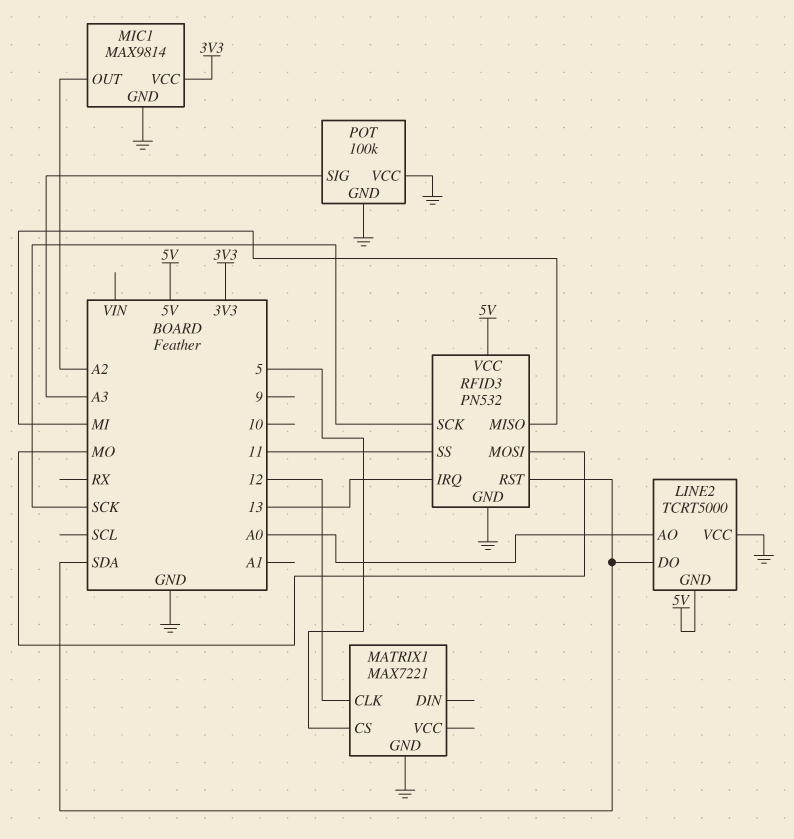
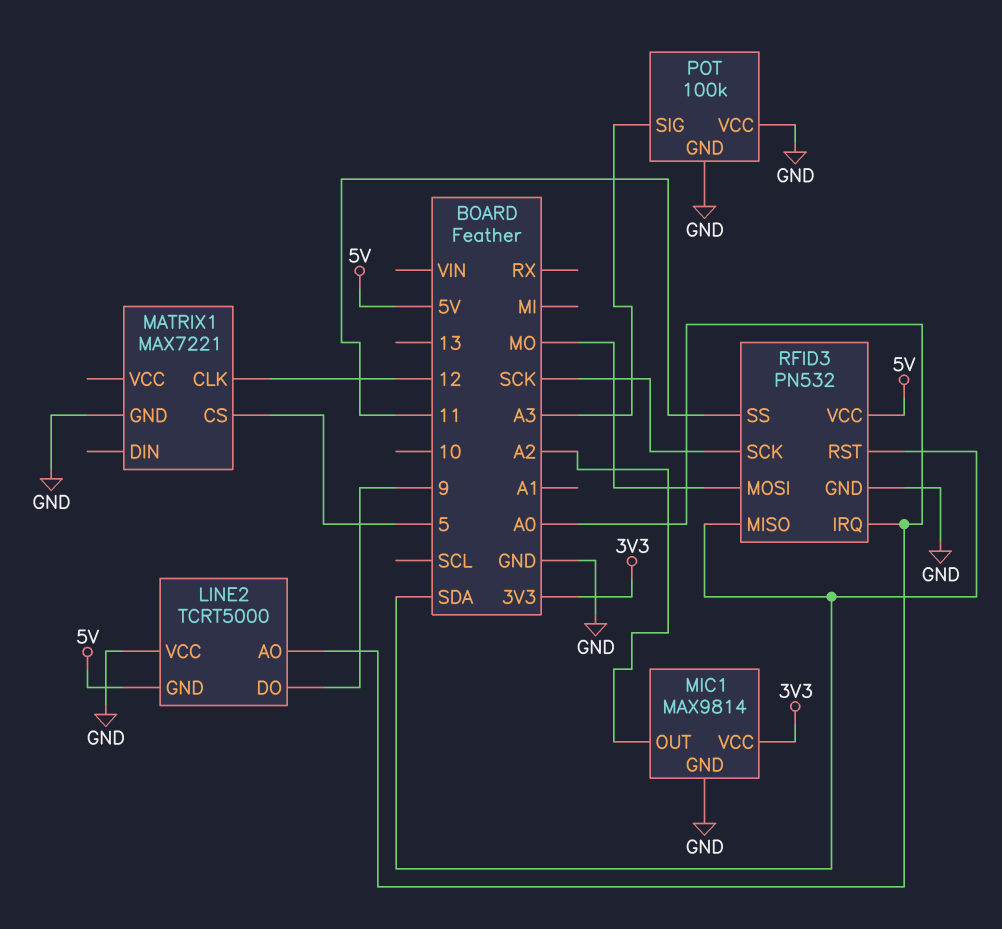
LINE2 pin DO: SDA -> 9
RFID3 pin IRQ: 13 -> A0
RFID3 pin MISO: MI -> SDA

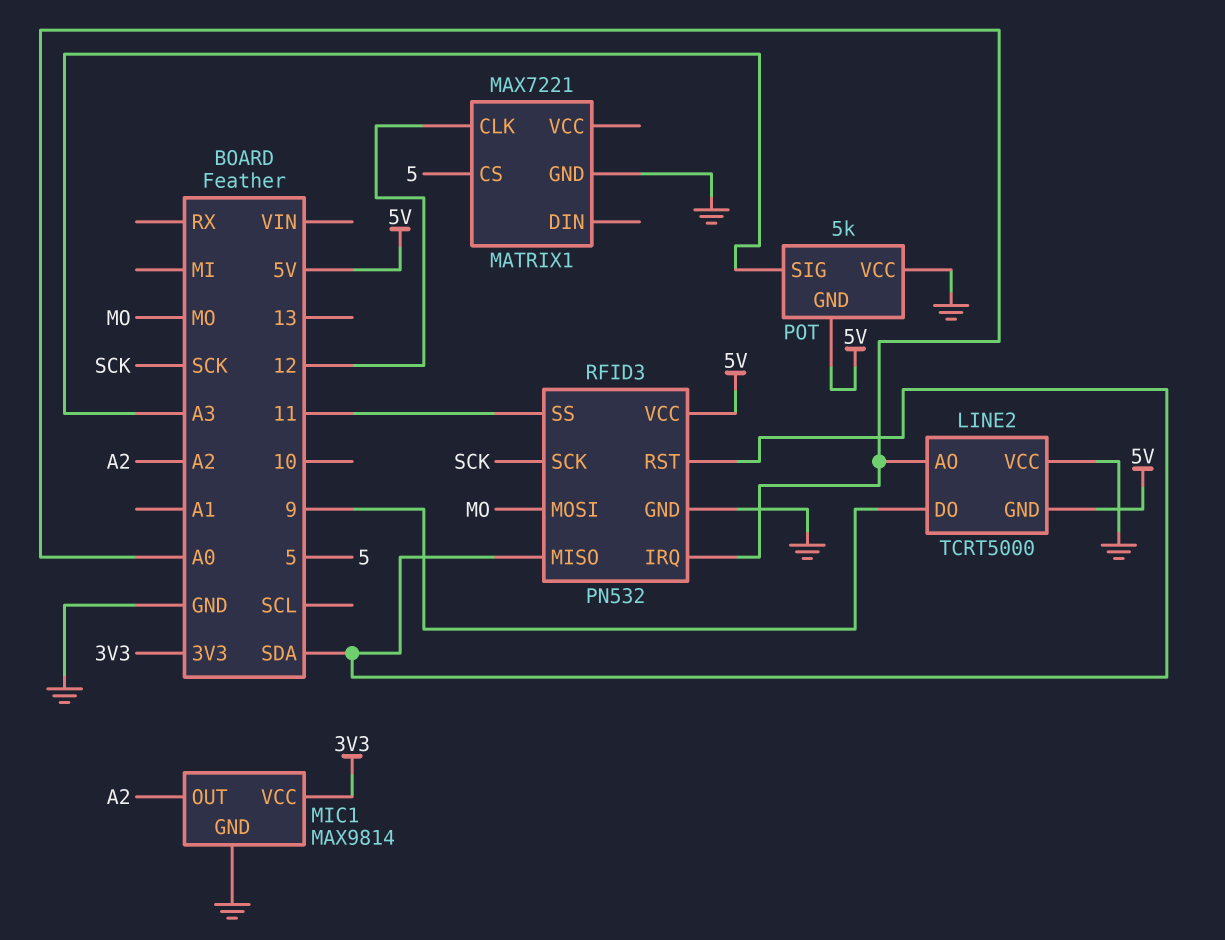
POT: 100k -> 5k
POT pin GND: GND -> 5V

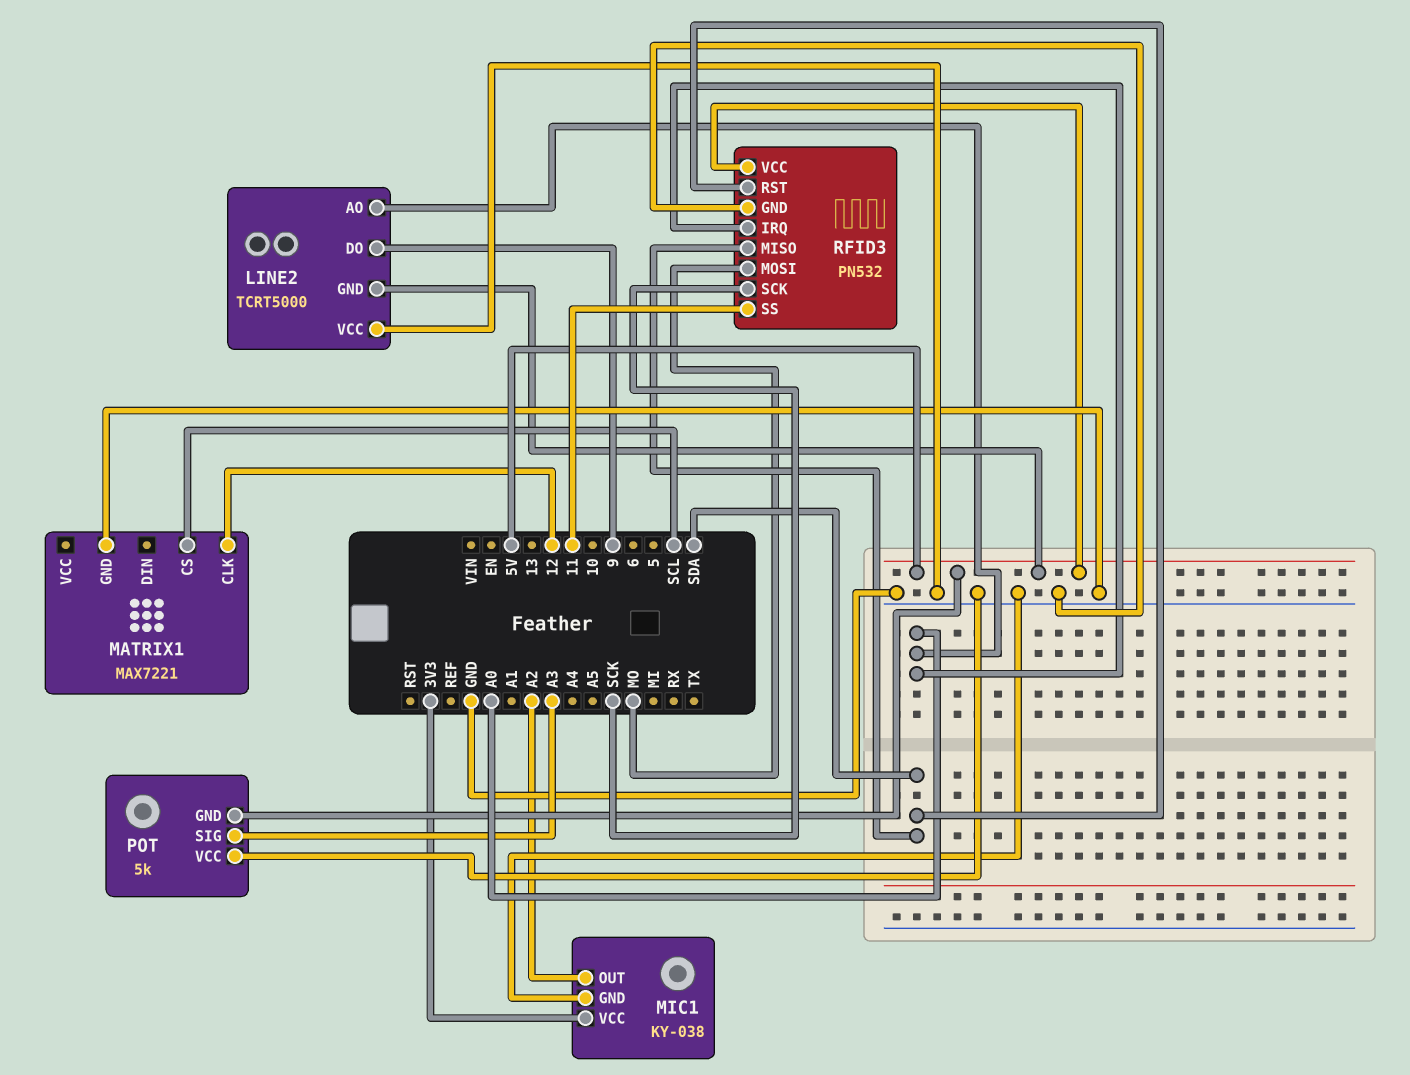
MATRIX1 pin CS: 5 -> SCL
MIC1: MAX9814 -> KY-038

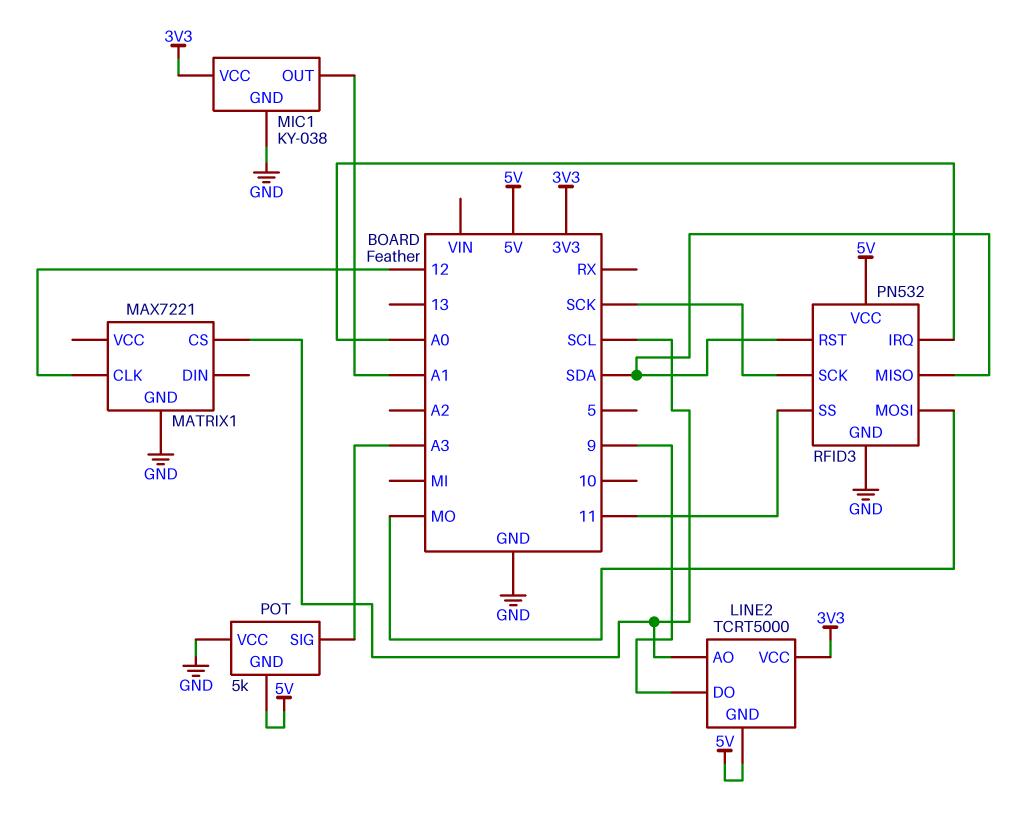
LINE2 pin AO: A0 -> SCL
LINE2 pin VCC: GND -> 3V3
MIC1 pin OUT: A2 -> A1

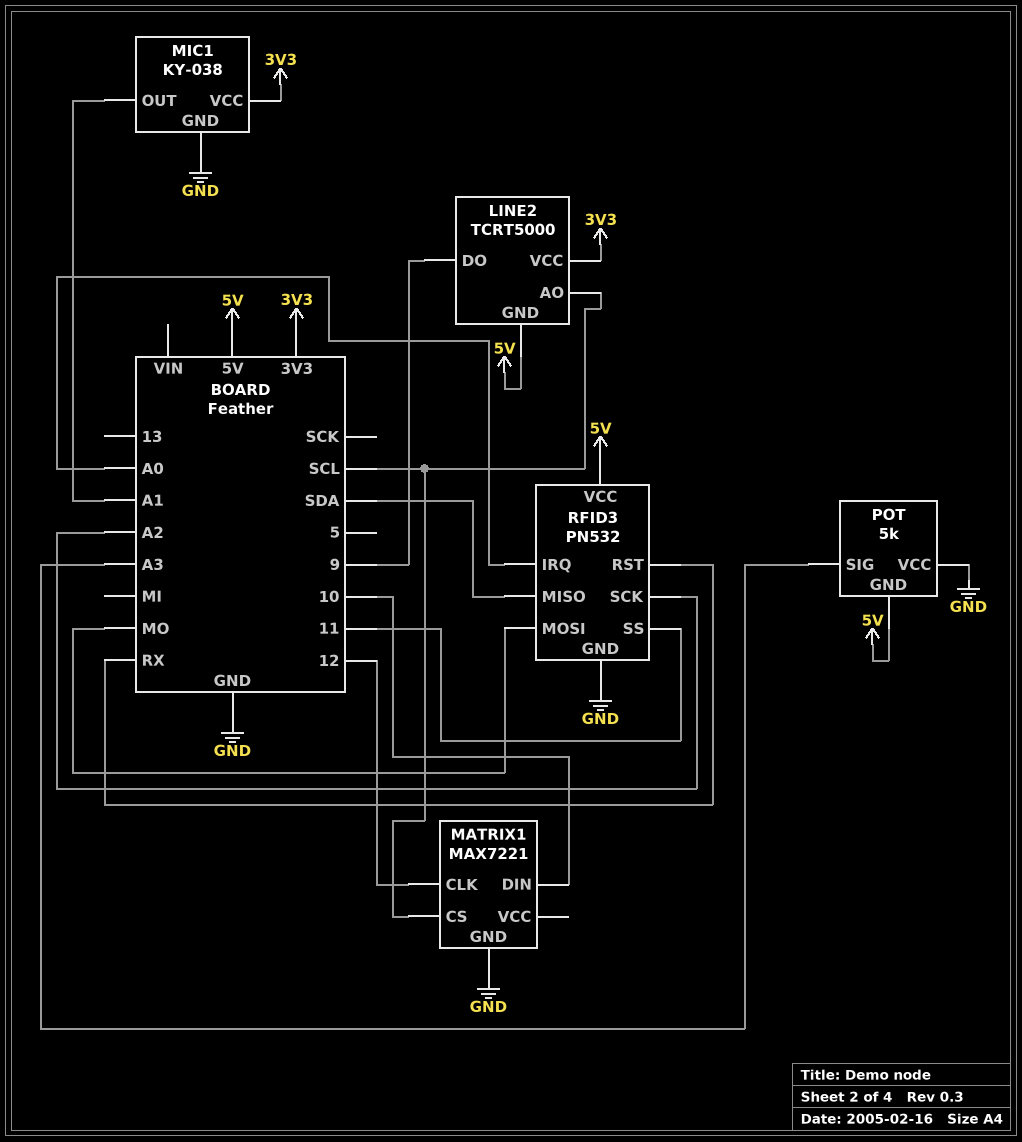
MATRIX1 pin DIN: none -> 10
RFID3 pin RST: SDA -> RX
RFID3 pin SCK: SCK -> A2

